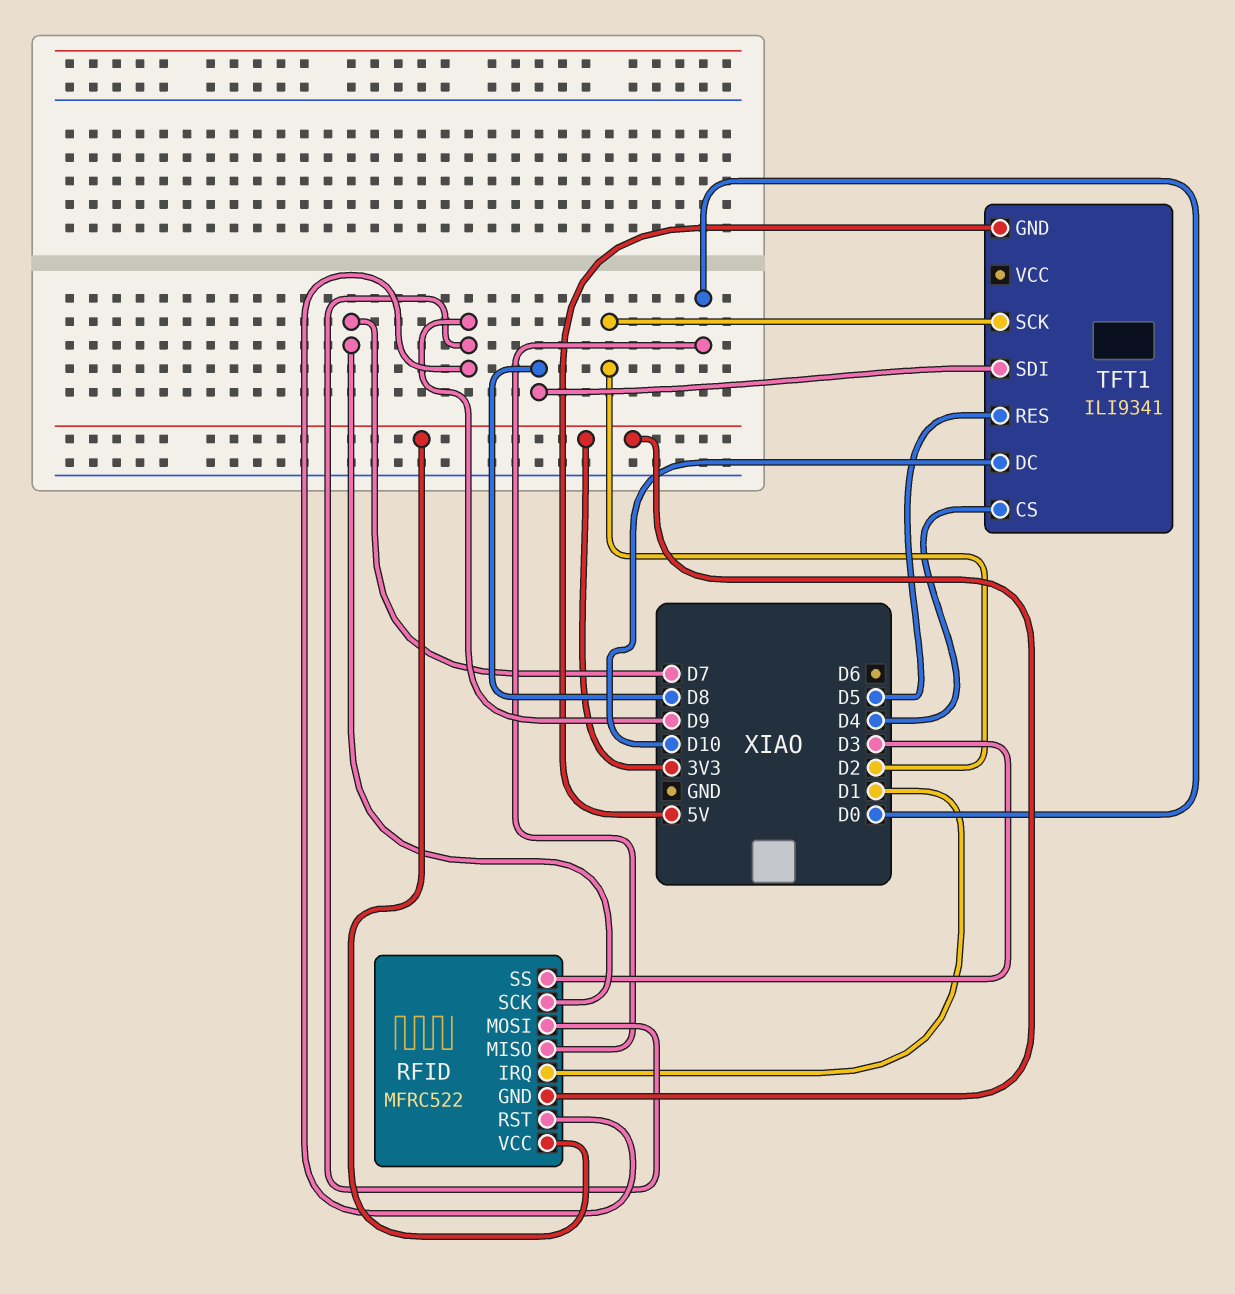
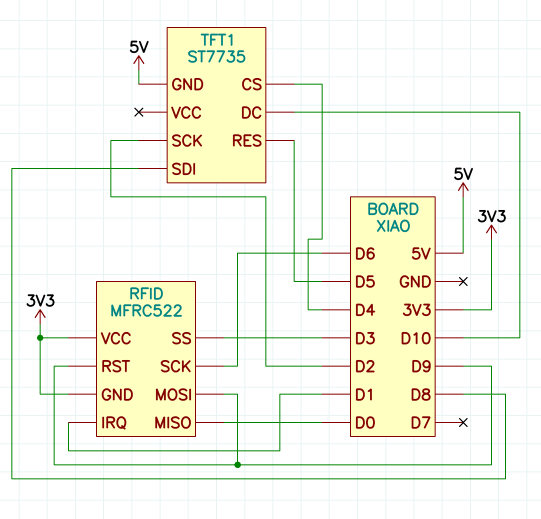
RFID pin SCK: D7 -> D6
TFT1: ILI9341 -> ST7735

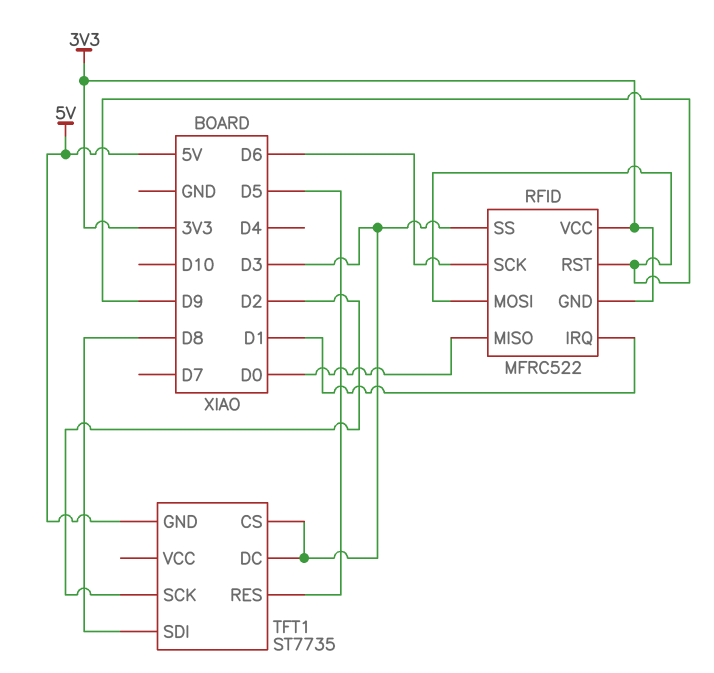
TFT1 pin CS: D4 -> D3
TFT1 pin DC: D10 -> D3

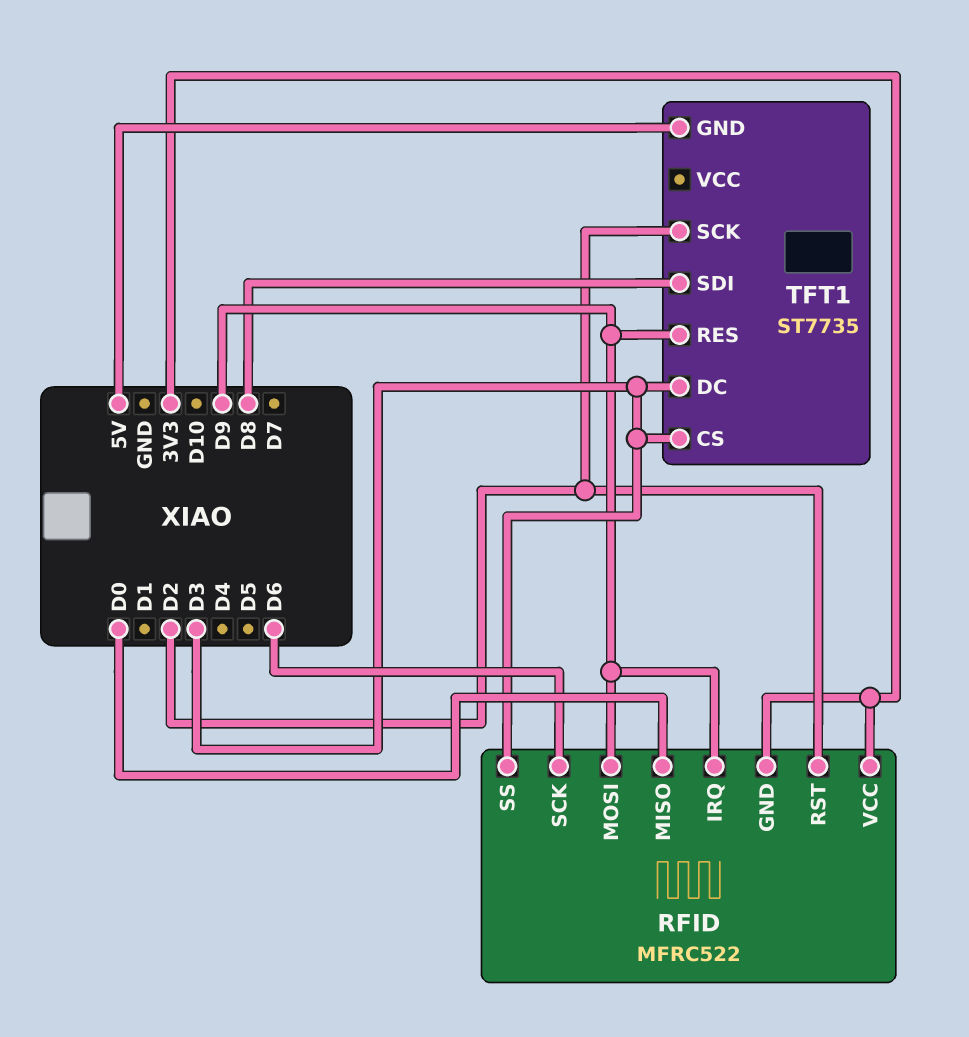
RFID pin IRQ: D1 -> D9
RFID pin RST: D9 -> D2
TFT1 pin RES: D5 -> D9

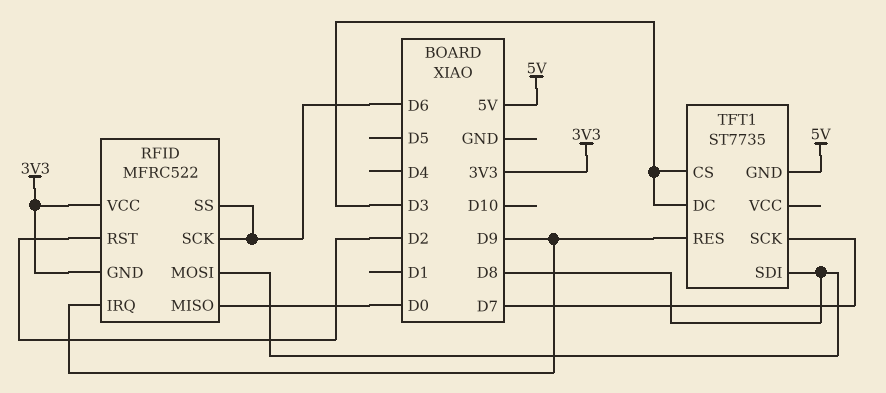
RFID pin MOSI: D9 -> D8
RFID pin SS: D3 -> D6
TFT1 pin SCK: D2 -> D7

